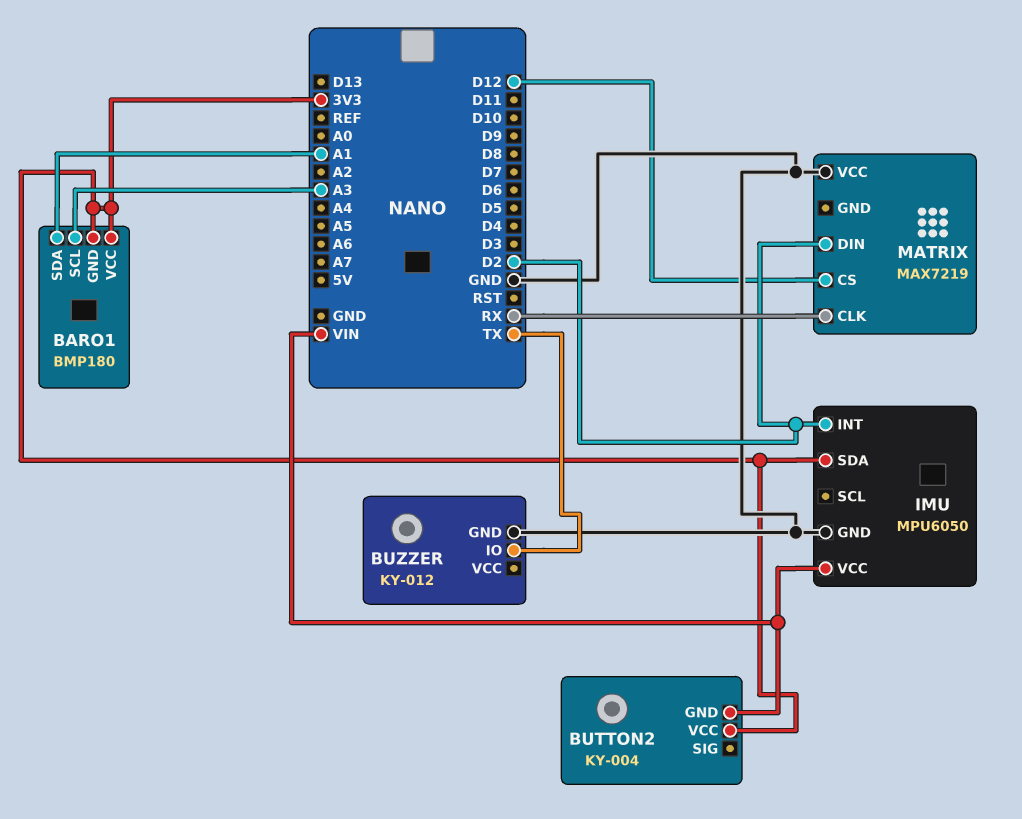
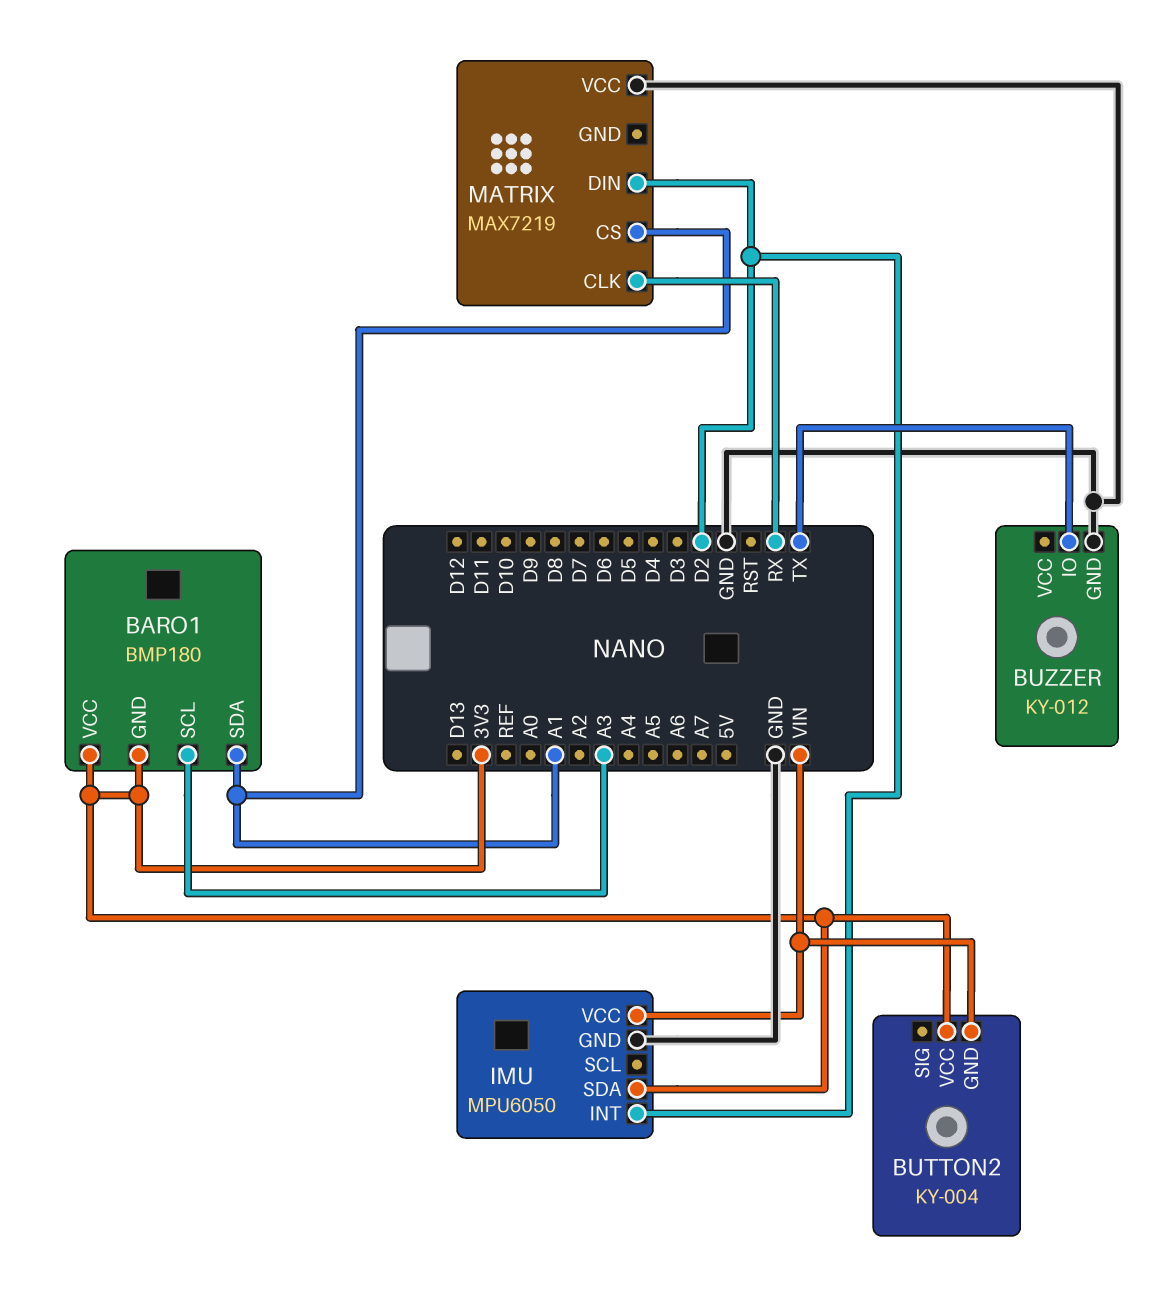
MATRIX pin CS: D12 -> A1

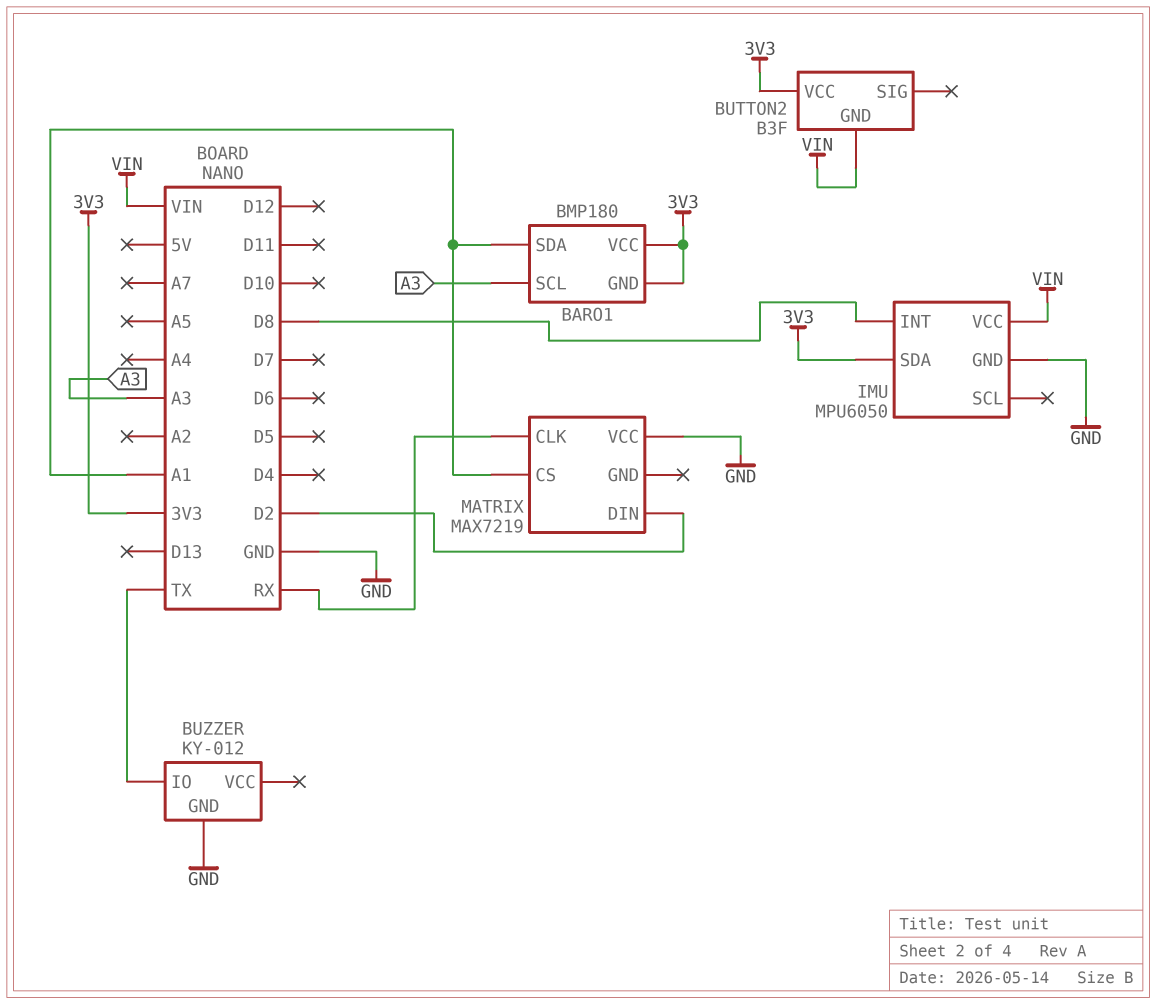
BUTTON2: KY-004 -> B3F
IMU pin INT: D2 -> D8

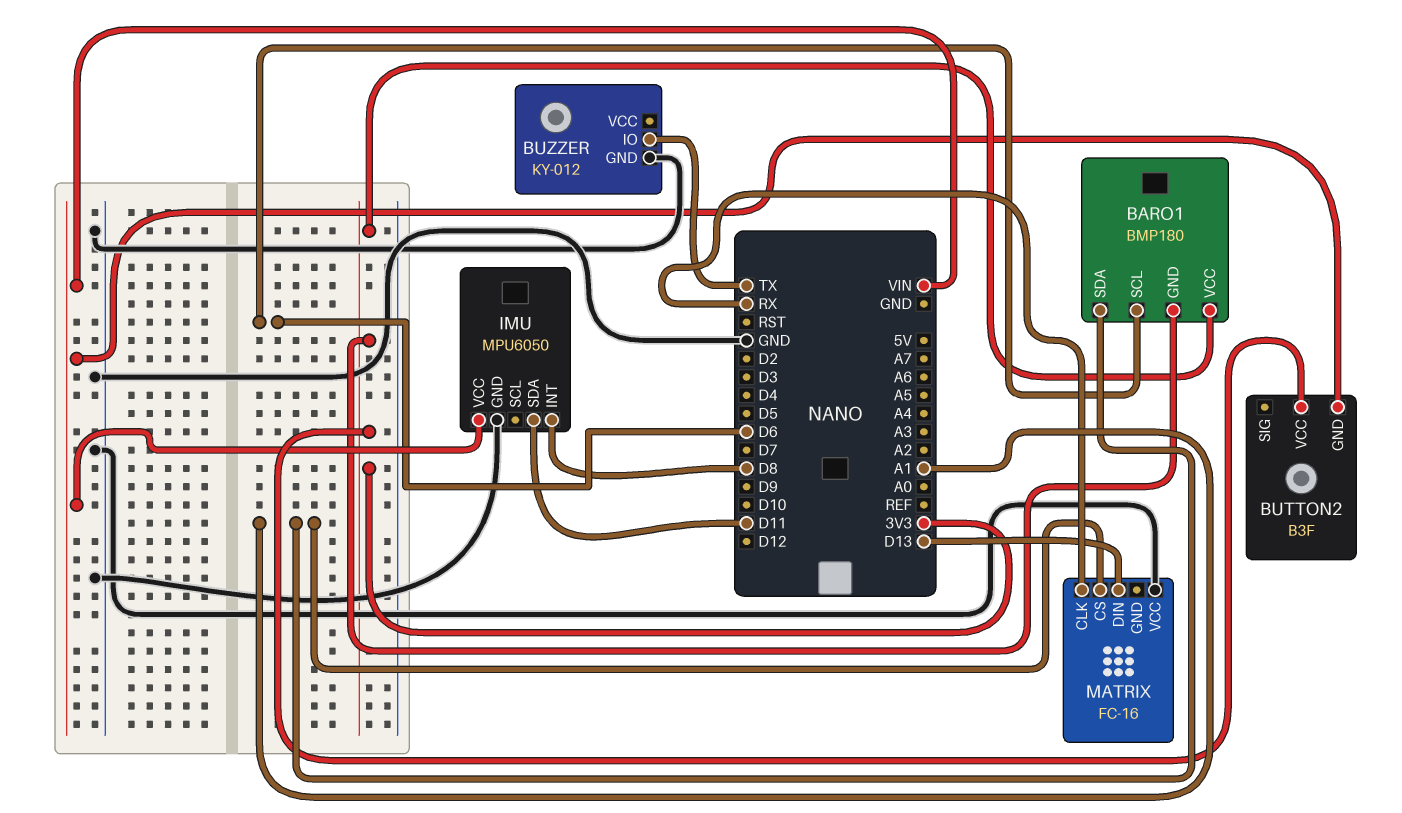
BARO1 pin SCL: A3 -> D6
IMU pin SDA: 3V3 -> D11
MATRIX: MAX7219 -> FC-16
MATRIX pin DIN: D2 -> D13

